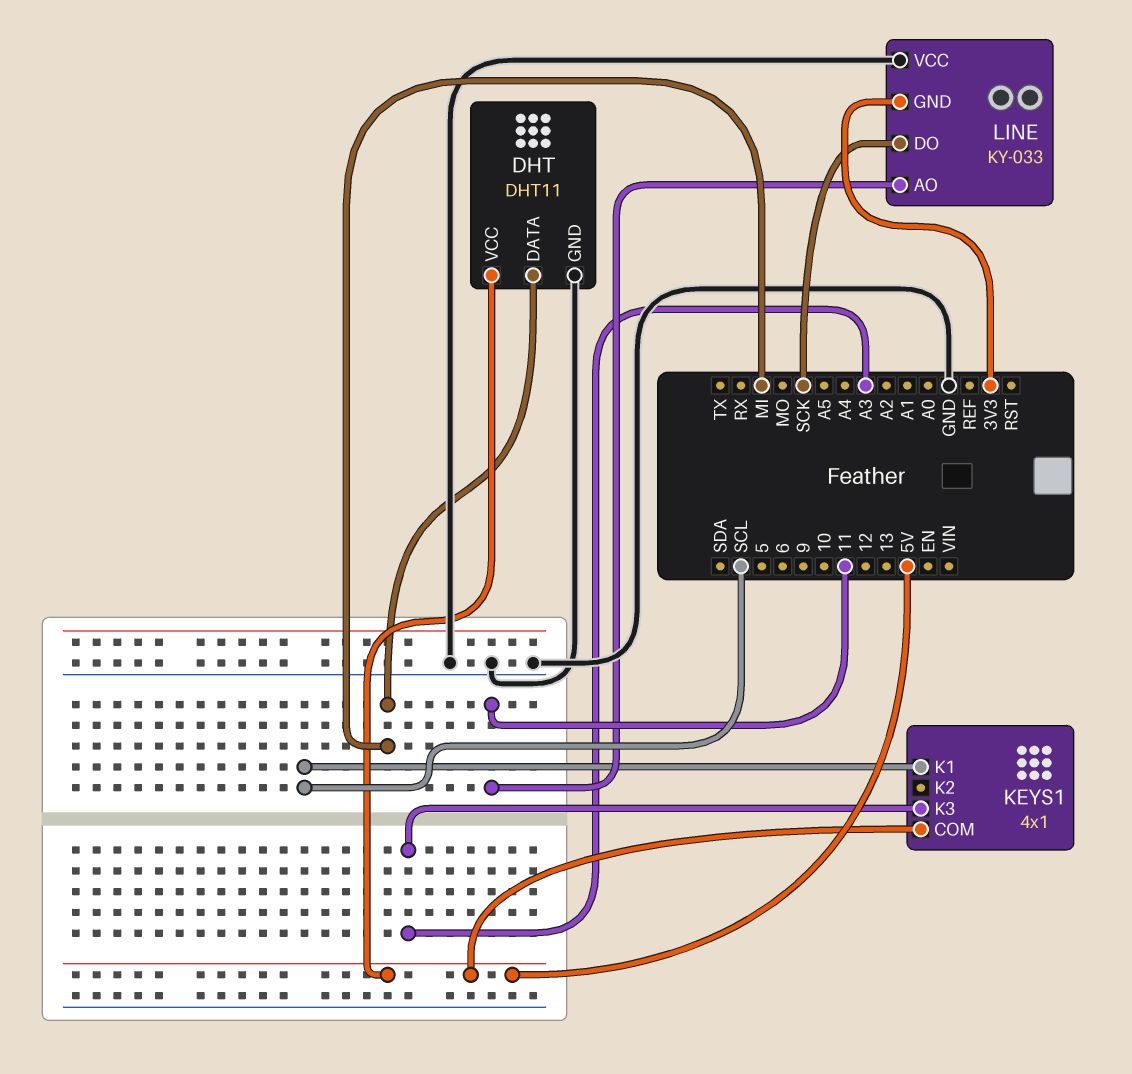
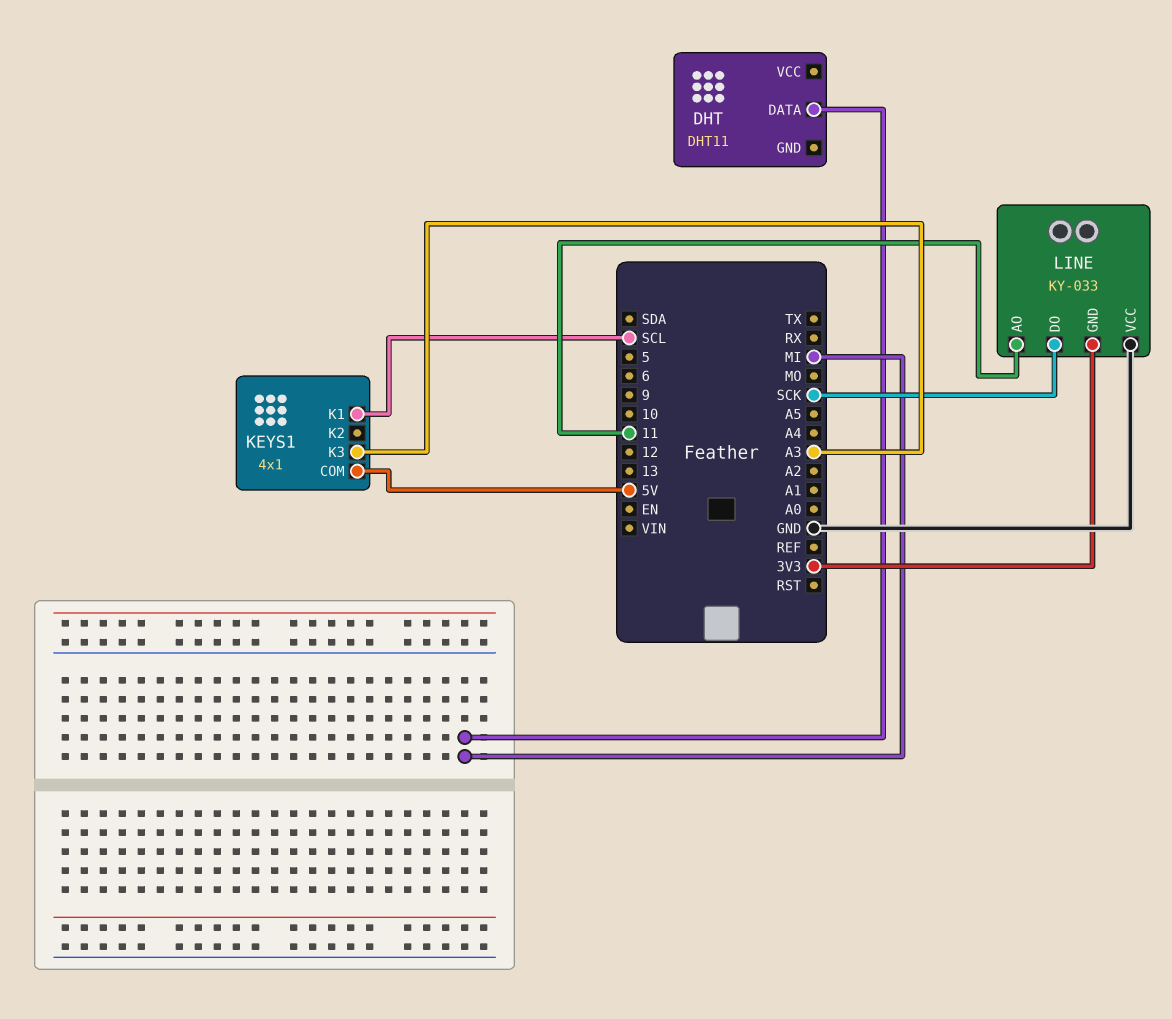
DHT pin GND: GND -> none
DHT pin VCC: 5V -> none

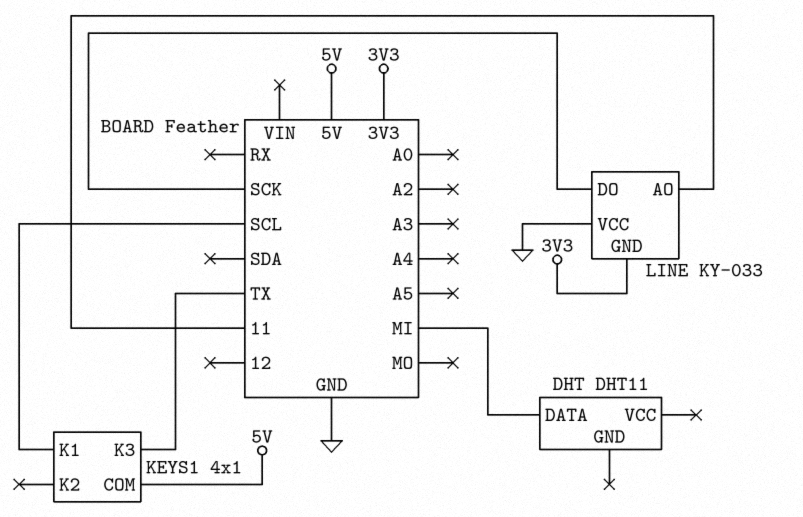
KEYS1 pin K3: A3 -> TX

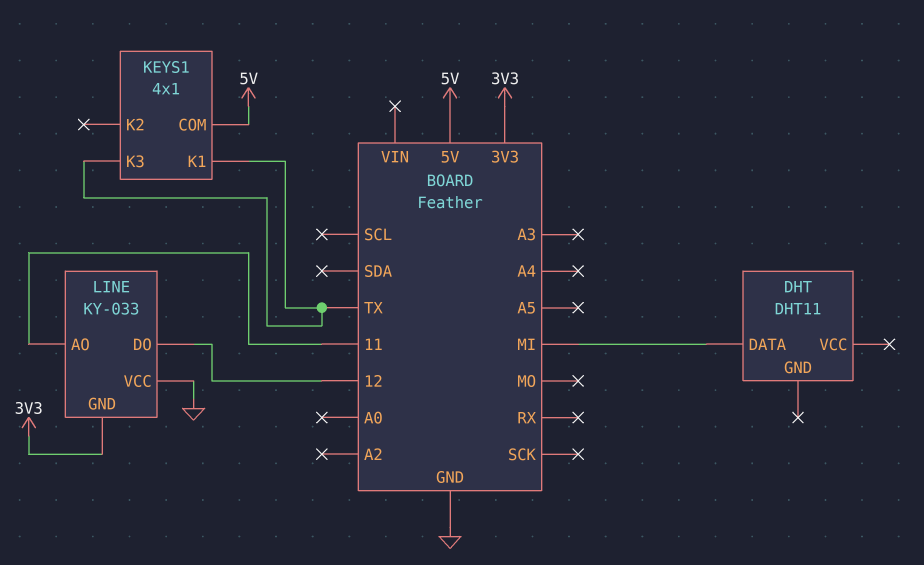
KEYS1 pin K1: SCL -> TX
LINE pin DO: SCK -> 12

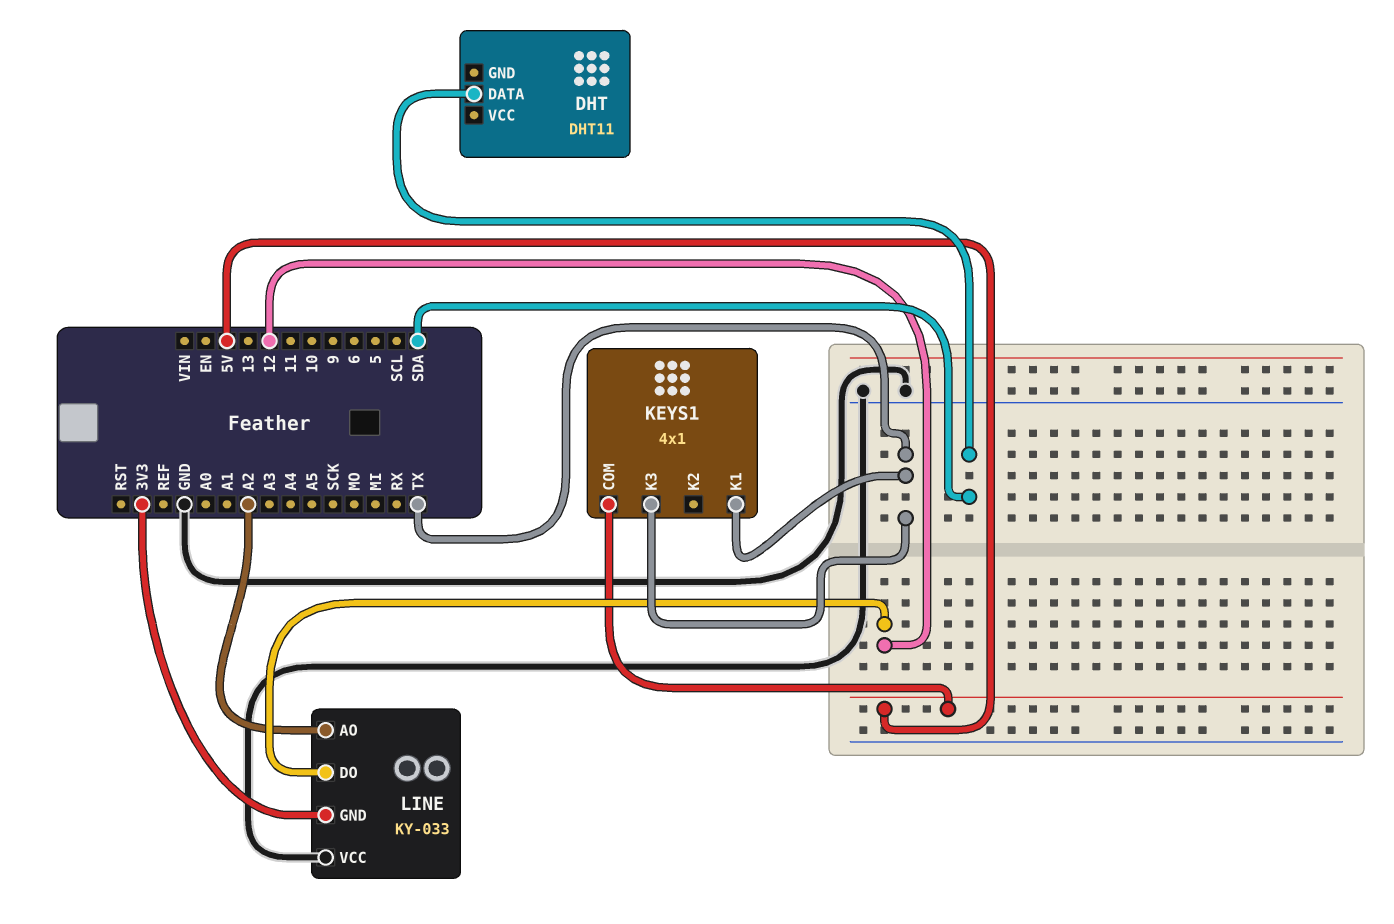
DHT pin DATA: MI -> SDA
LINE pin AO: 11 -> A2

